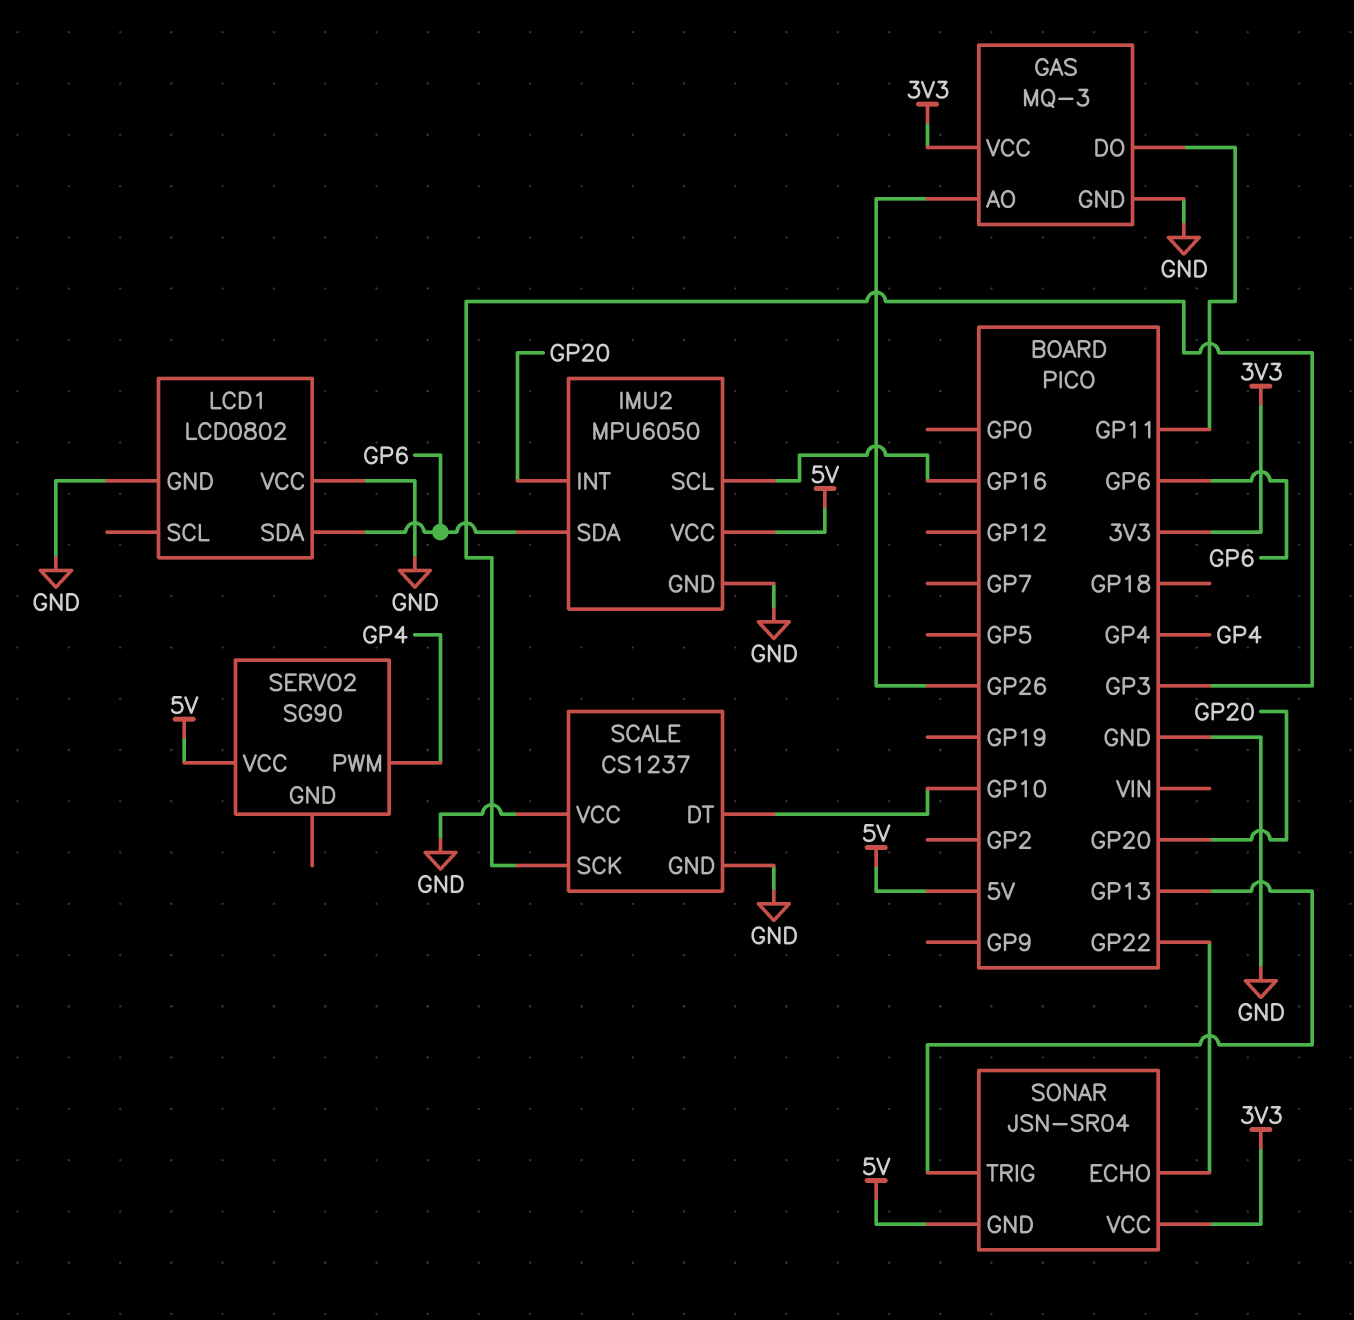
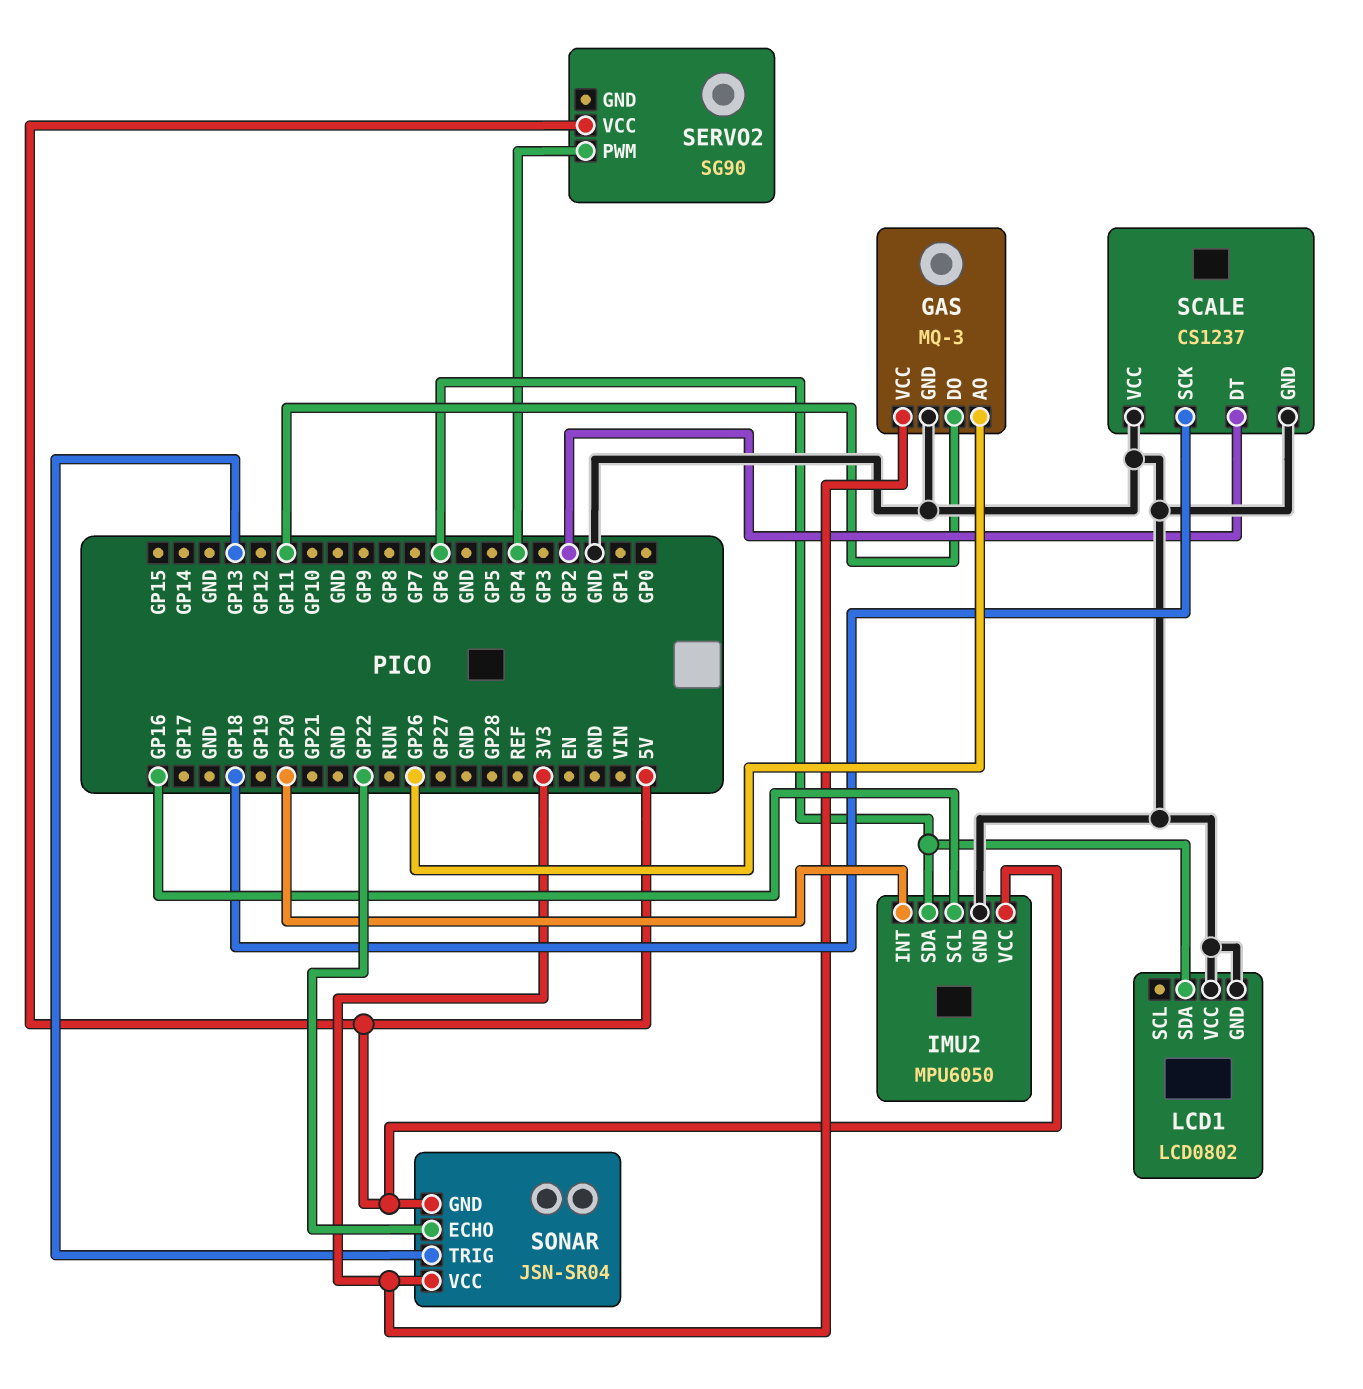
SCALE pin DT: GP10 -> GP2
SCALE pin SCK: GP3 -> GP18

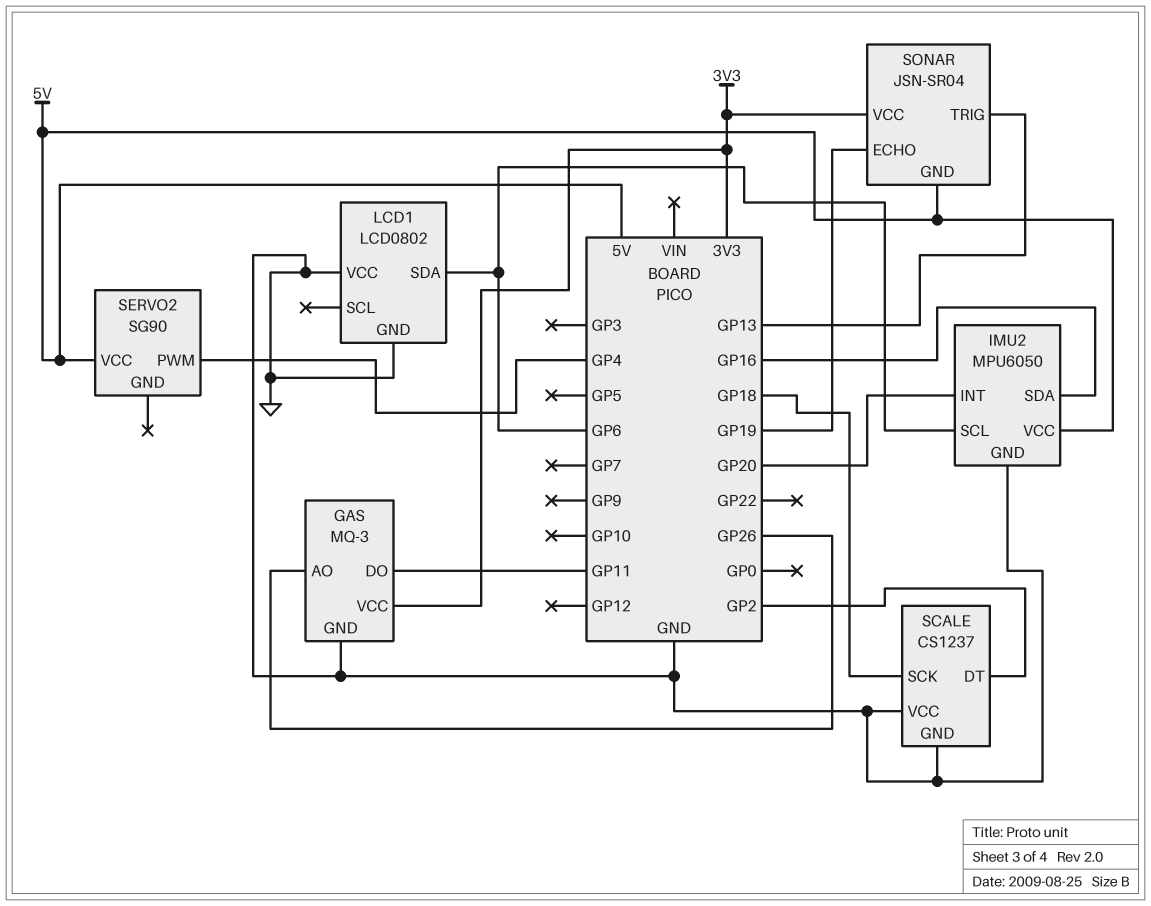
IMU2 pin SCL: GP16 -> GP6
IMU2 pin SDA: GP6 -> GP16
SONAR pin ECHO: GP22 -> GP19

